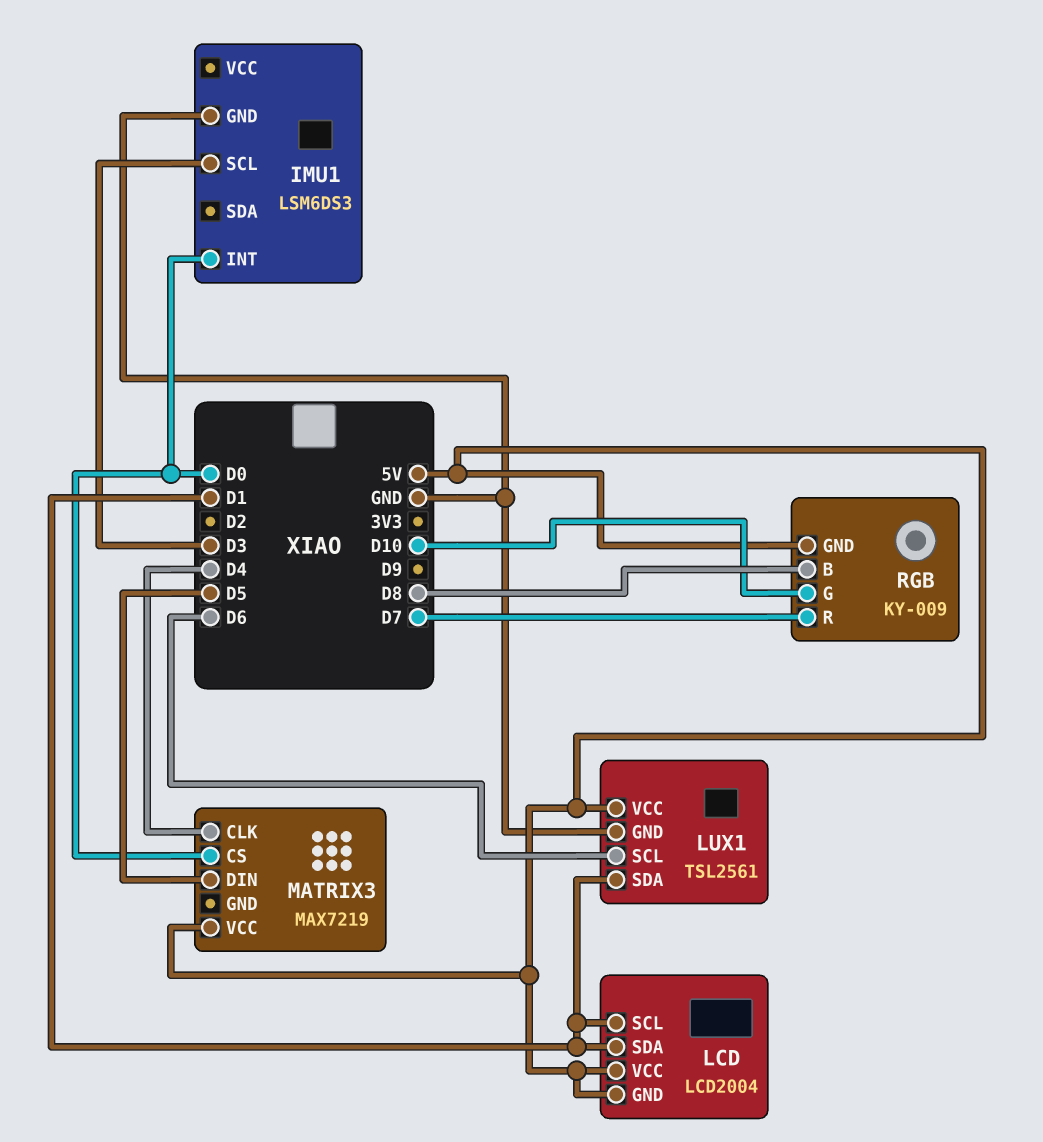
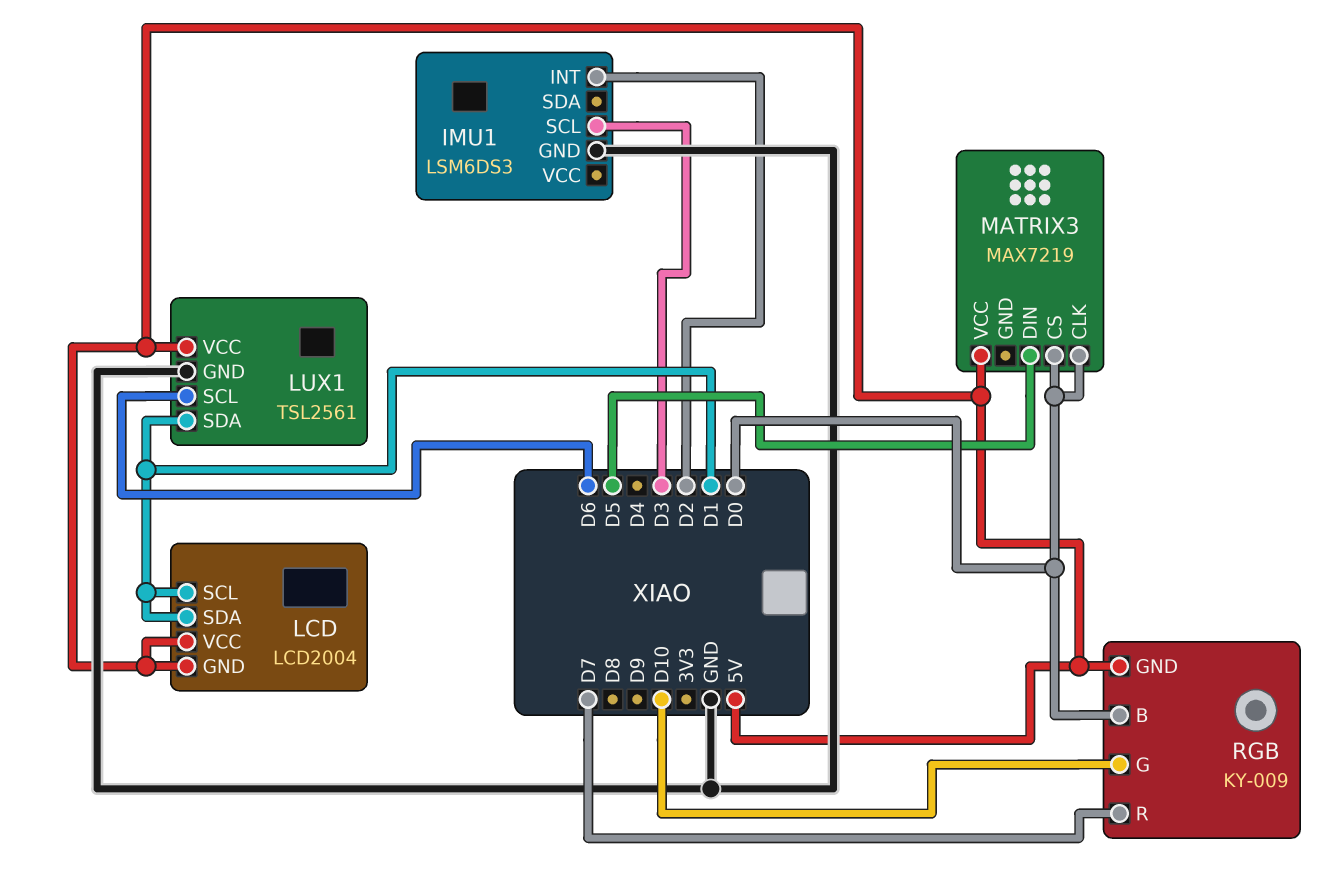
IMU1 pin INT: D0 -> D2
MATRIX3 pin CLK: D4 -> D0
RGB pin B: D8 -> D0

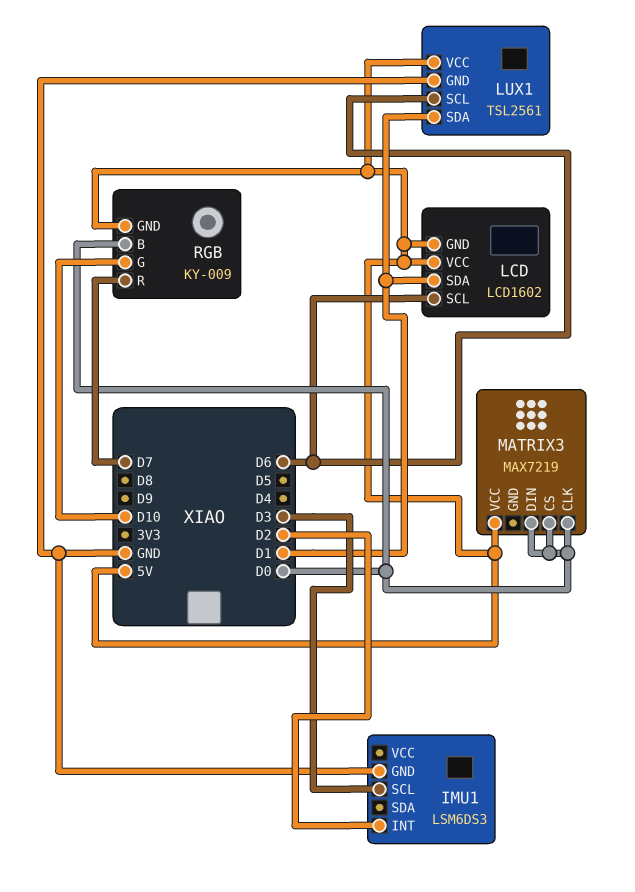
LCD: LCD2004 -> LCD1602
LCD pin SCL: D1 -> D6
MATRIX3 pin DIN: D5 -> D0

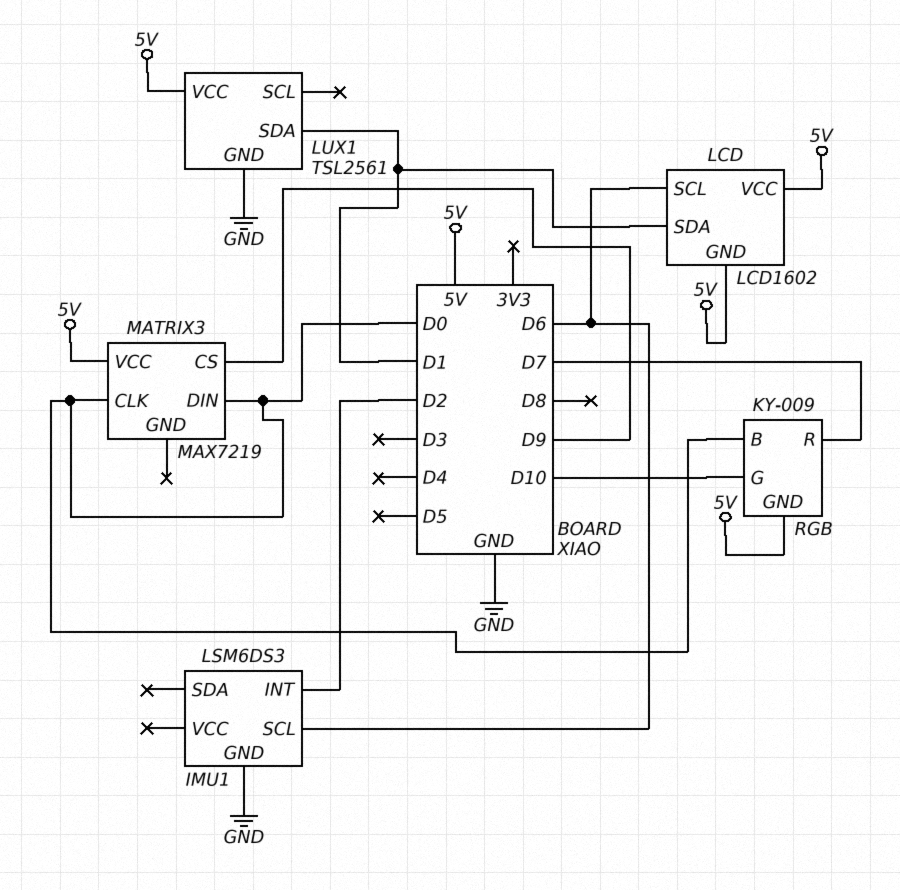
IMU1 pin SCL: D3 -> D6
LUX1 pin SCL: D6 -> none
MATRIX3 pin CS: D0 -> D9

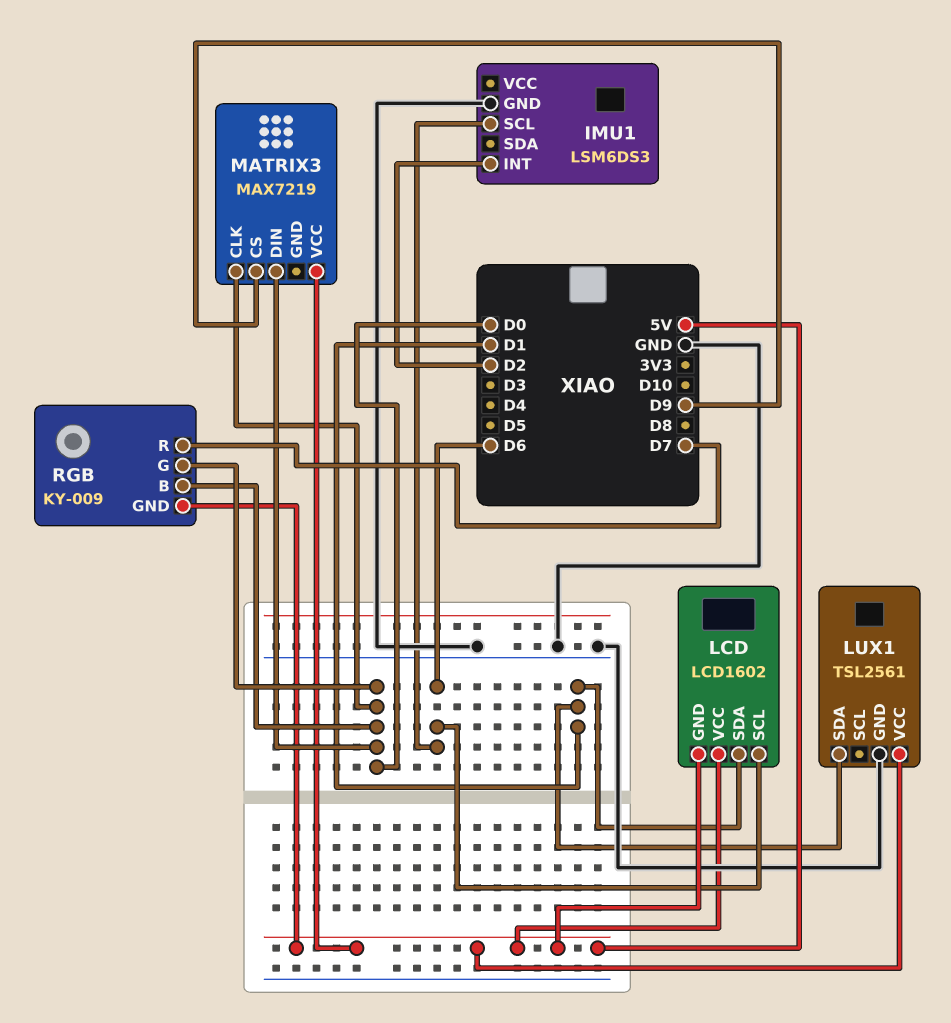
RGB pin G: D10 -> D0

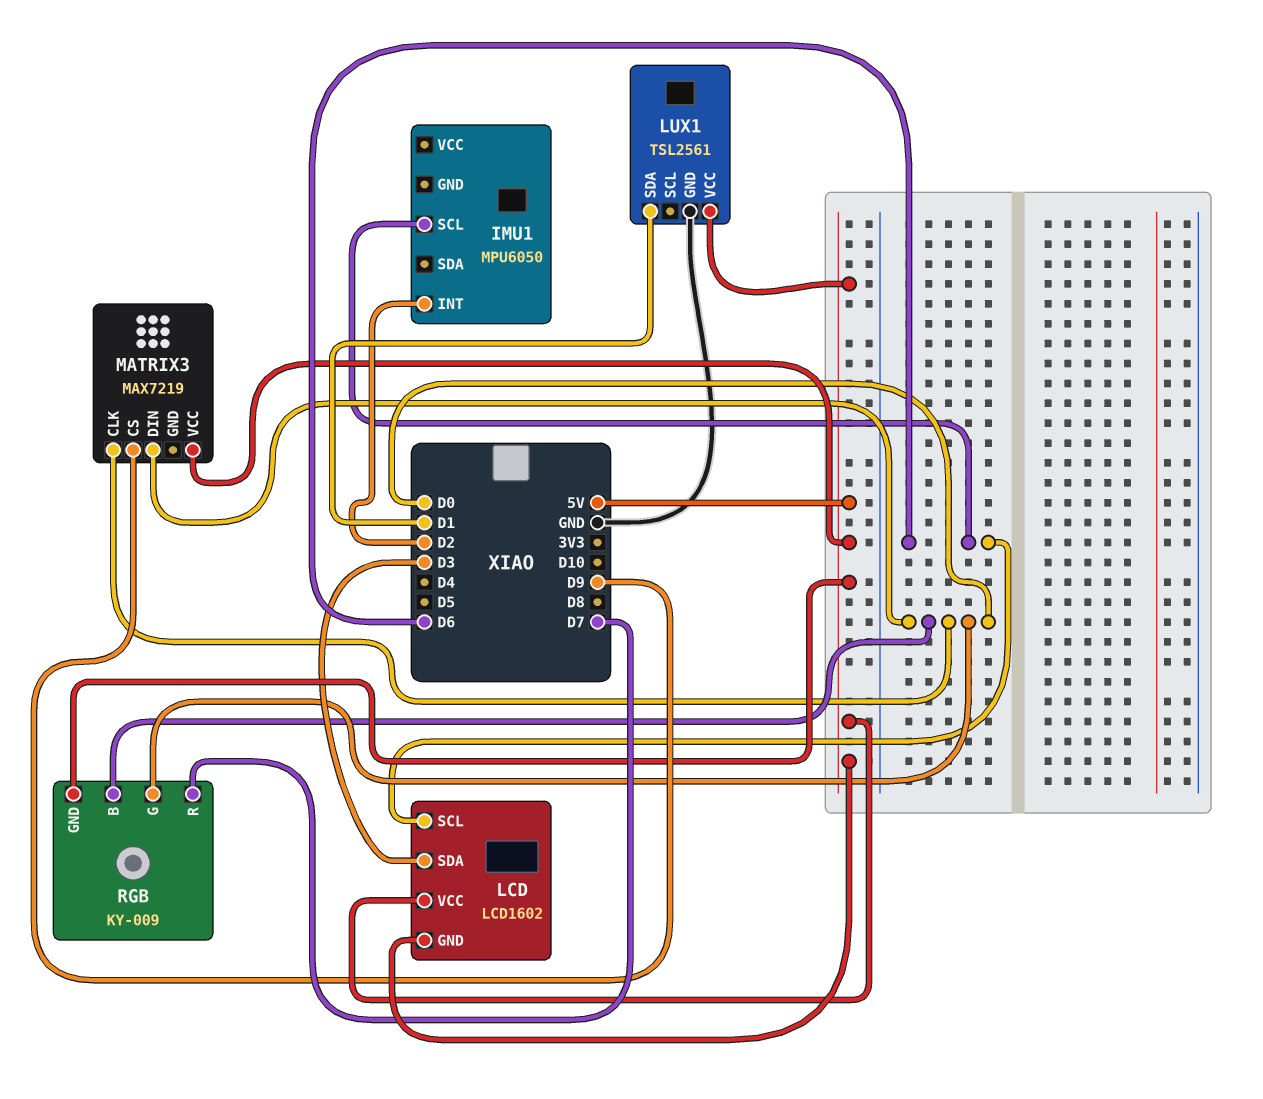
IMU1: LSM6DS3 -> MPU6050
IMU1 pin GND: GND -> none
LCD pin SDA: D1 -> D3

